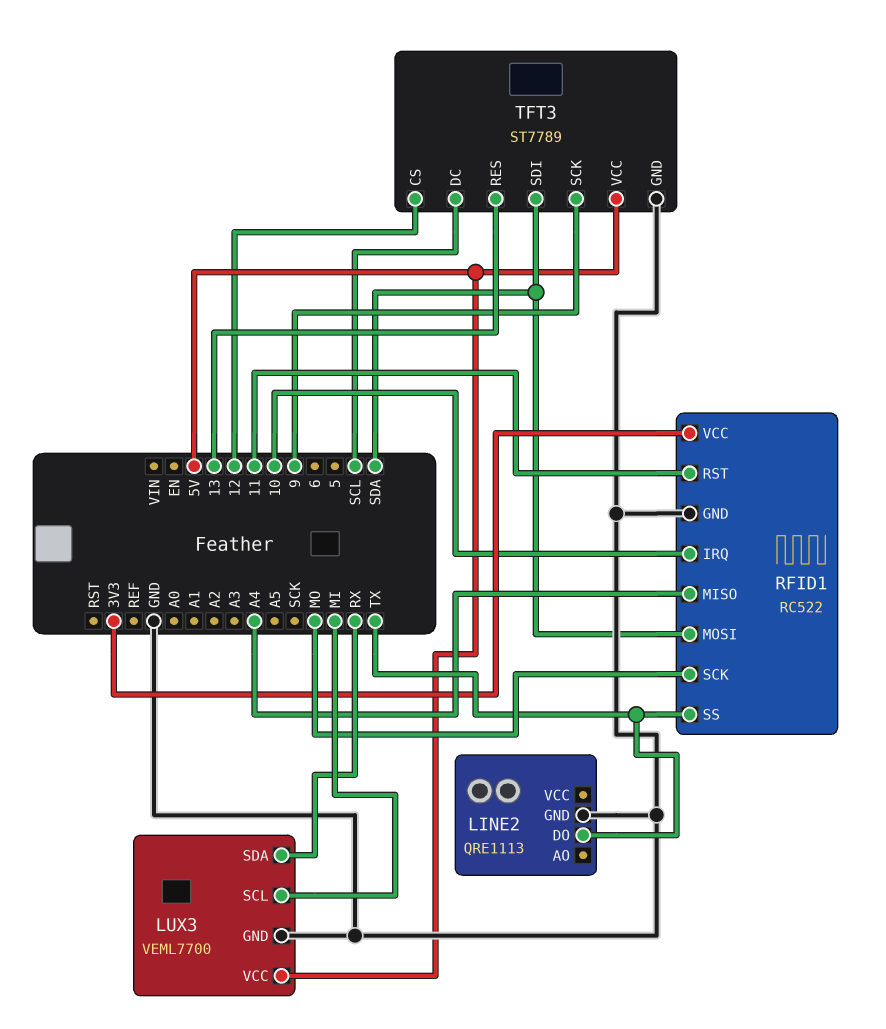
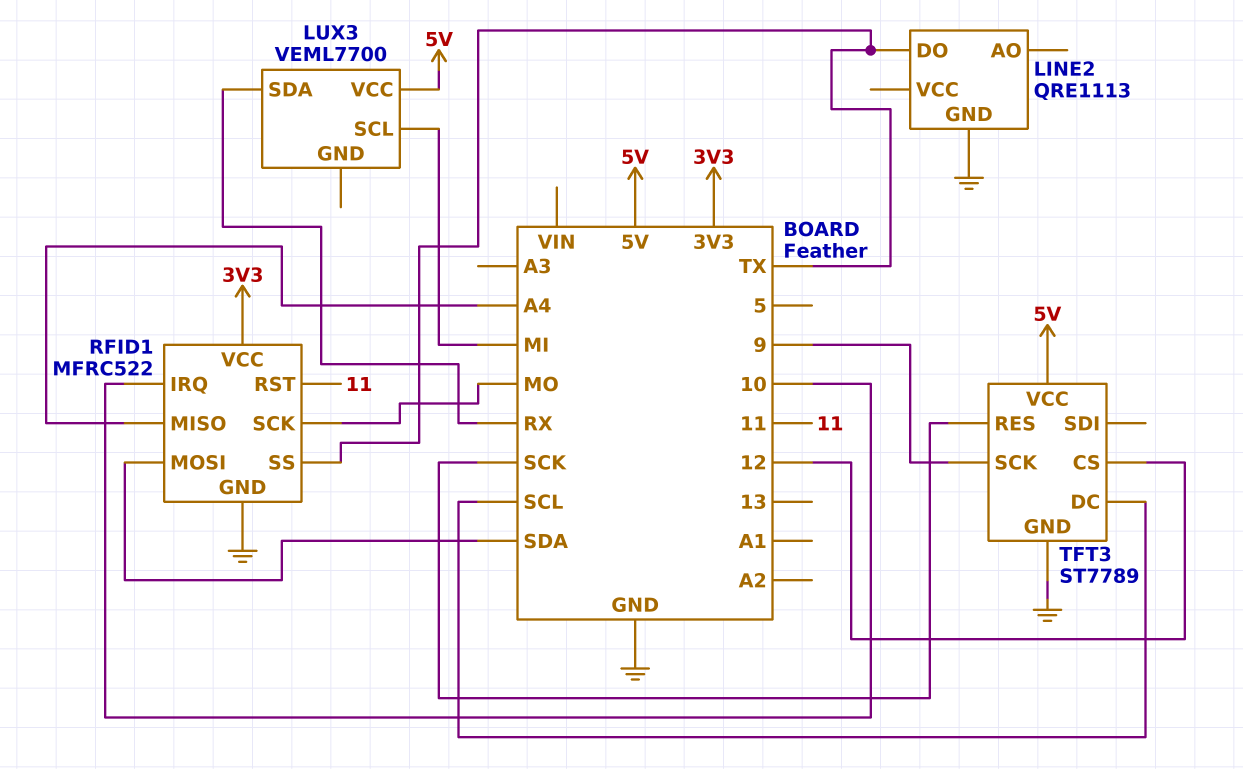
LUX3 pin GND: GND -> none
RFID1: RC522 -> MFRC522
TFT3 pin RES: 13 -> SCK
TFT3 pin SDI: SDA -> none

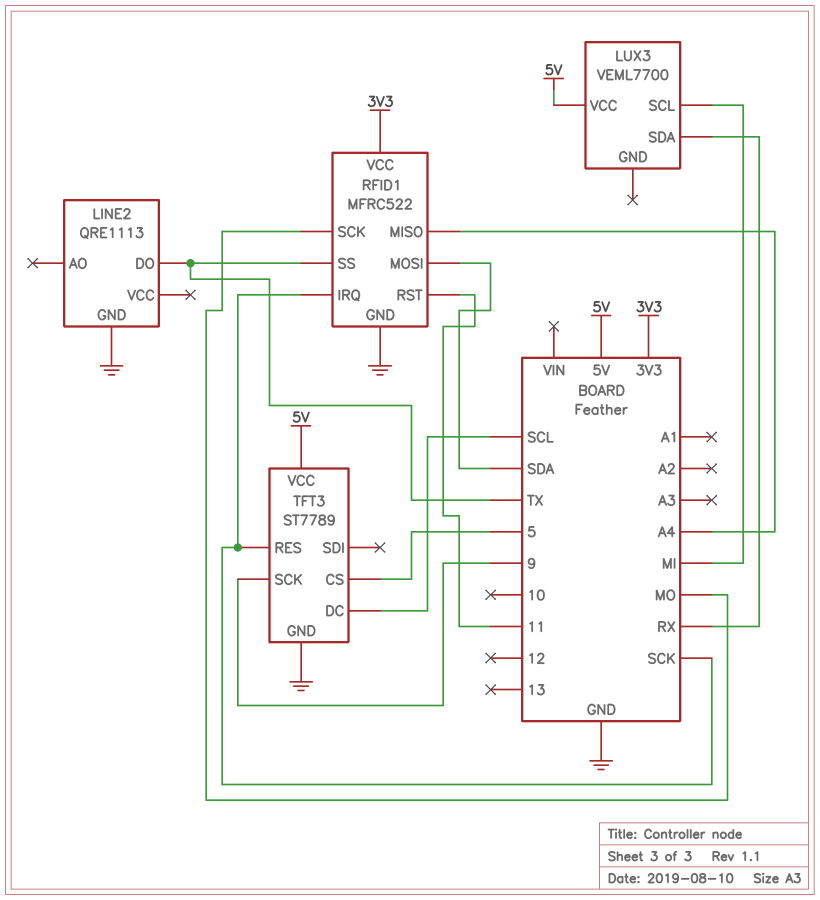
RFID1 pin IRQ: 10 -> SCK
TFT3 pin CS: 12 -> 5

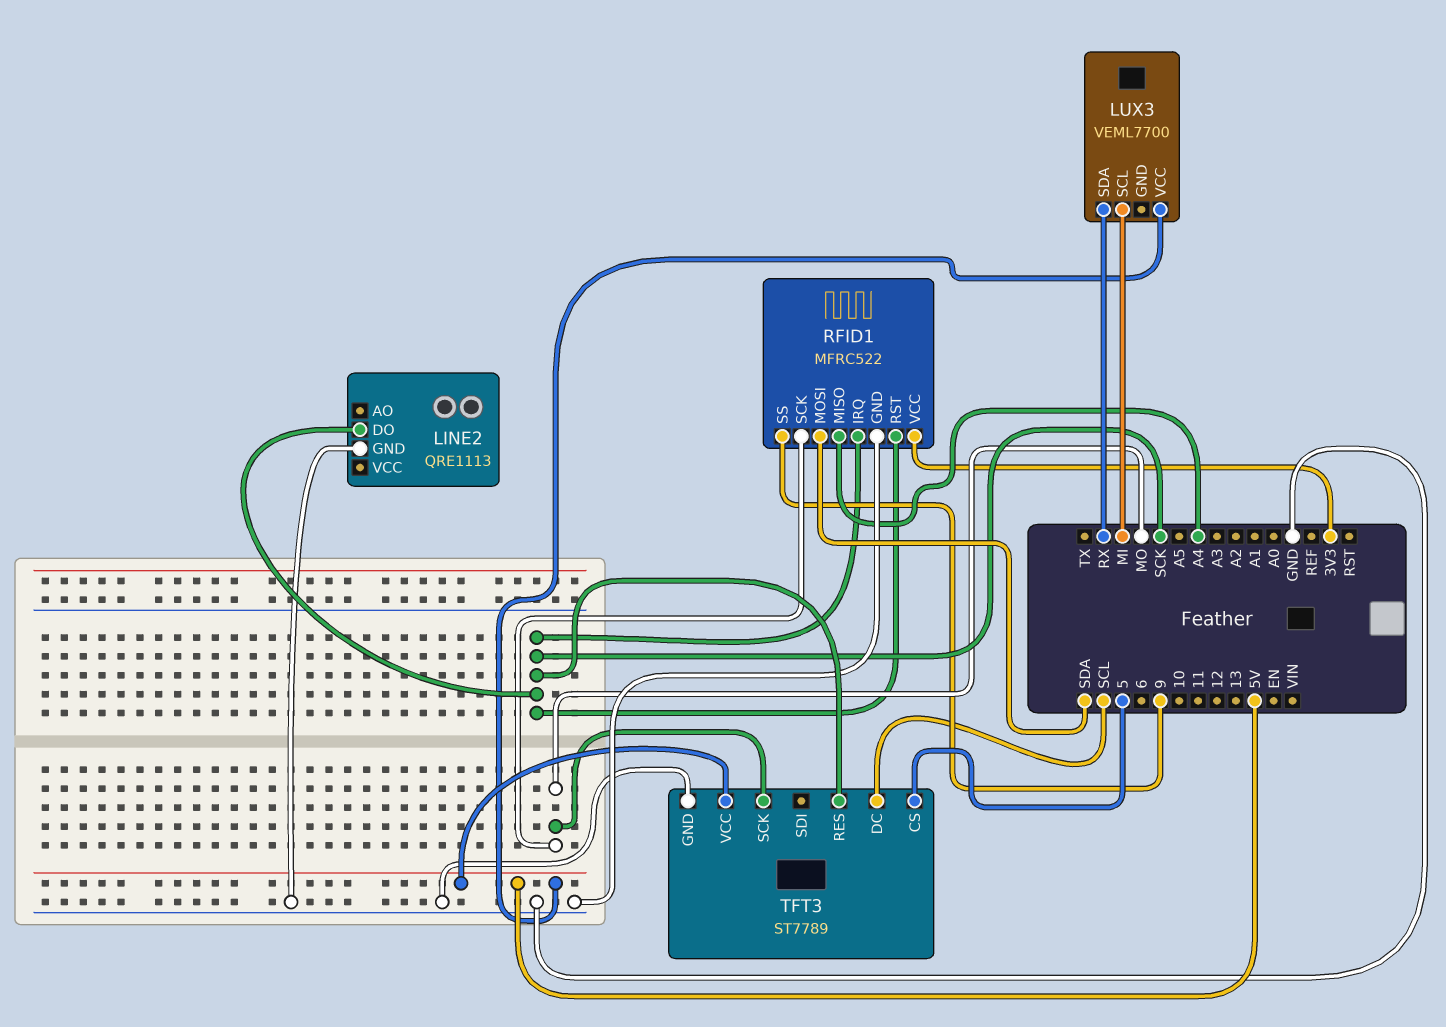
LINE2 pin DO: TX -> SCK
RFID1 pin RST: 11 -> SCK
RFID1 pin SS: TX -> 9
TFT3 pin SCK: 9 -> MO

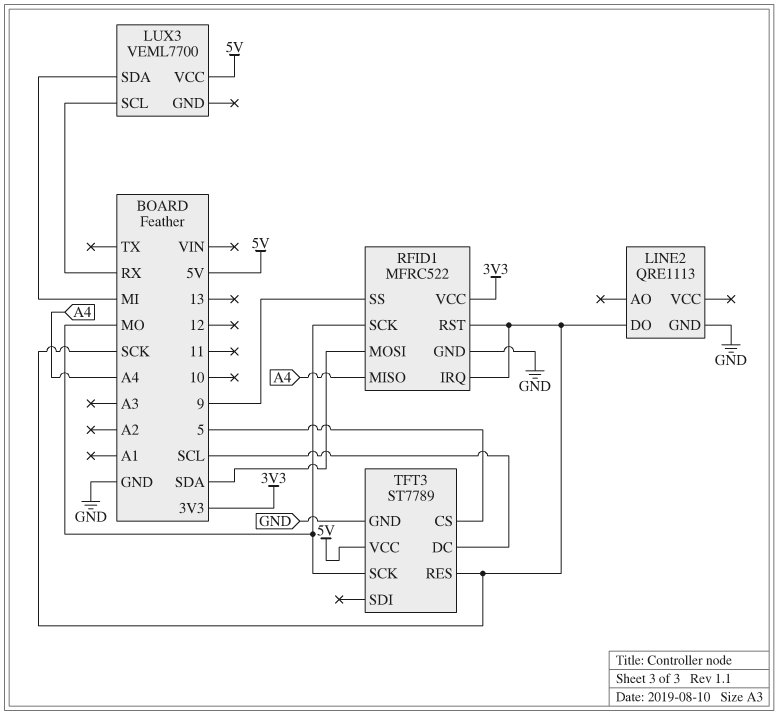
LUX3 pin SCL: MI -> RX
LUX3 pin SDA: RX -> MI

